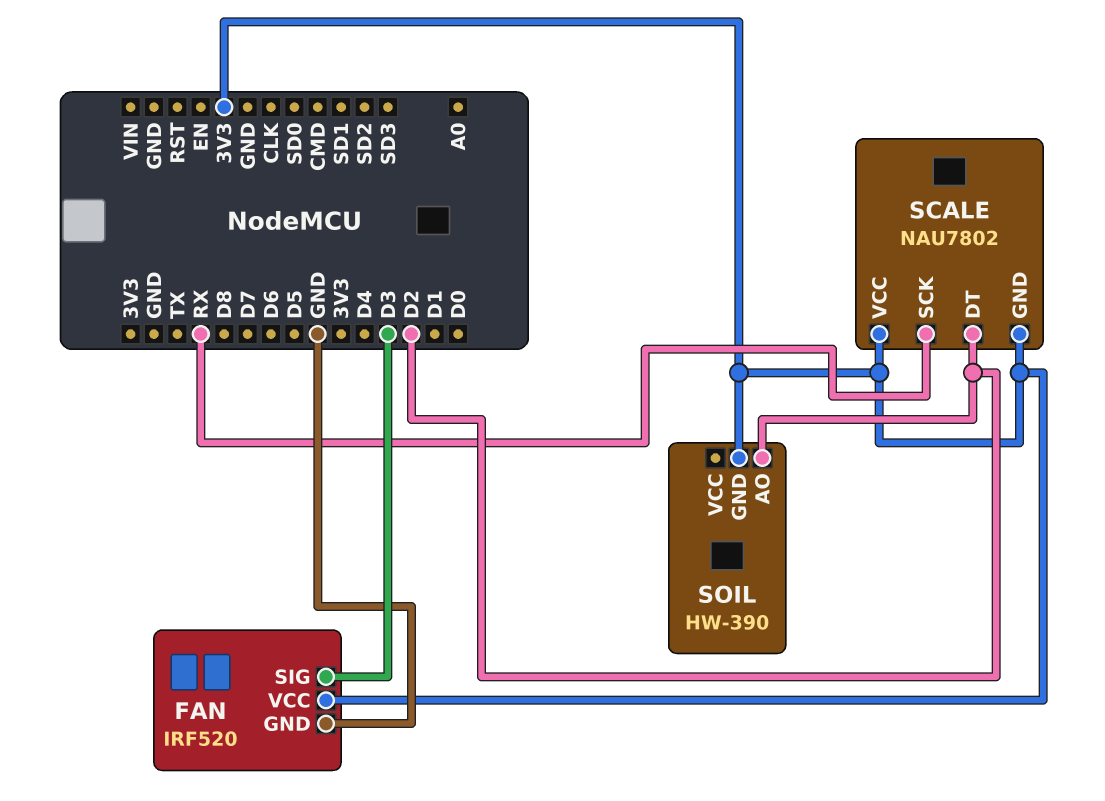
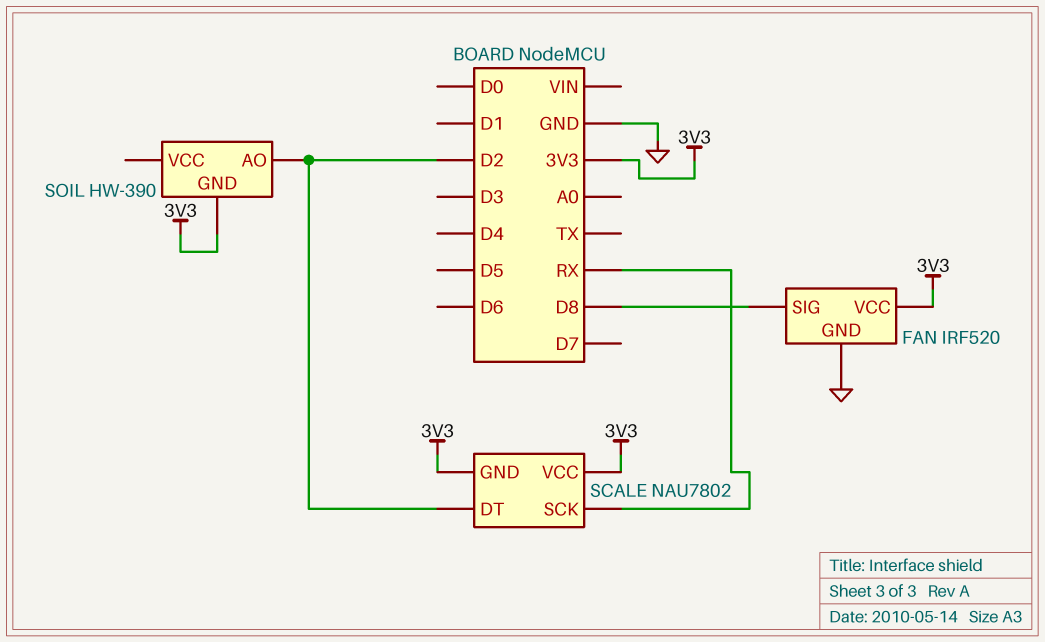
FAN pin SIG: D3 -> D8

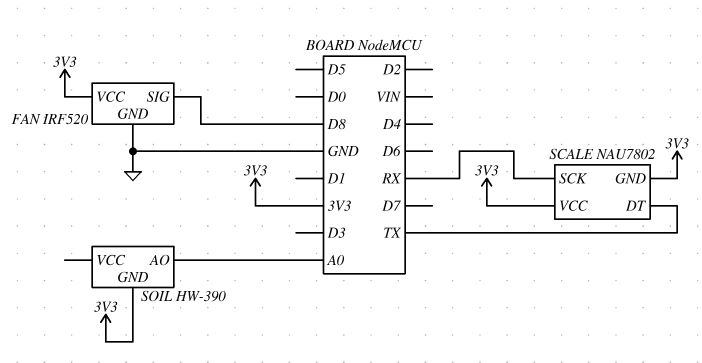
SCALE pin DT: D2 -> TX
SOIL pin AO: D2 -> A0

